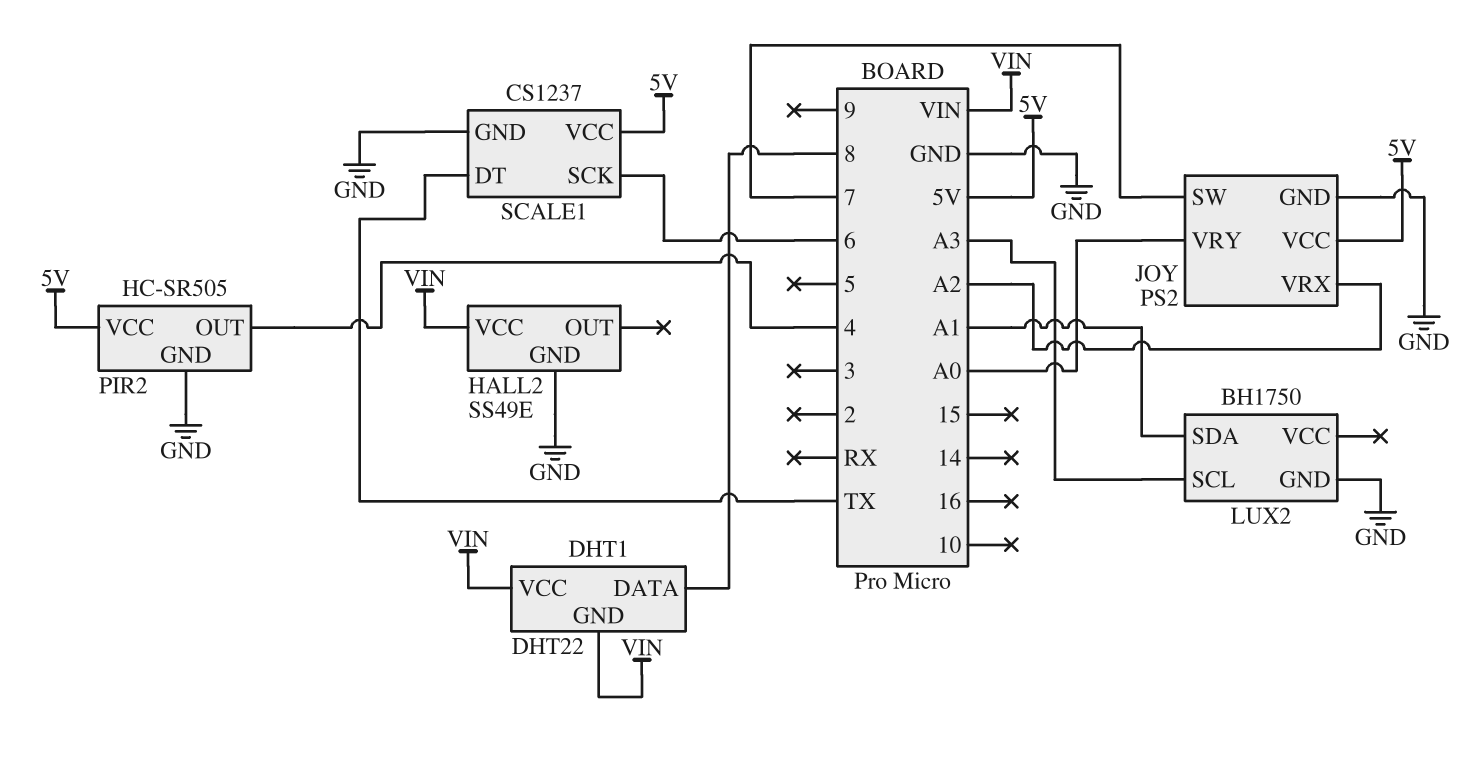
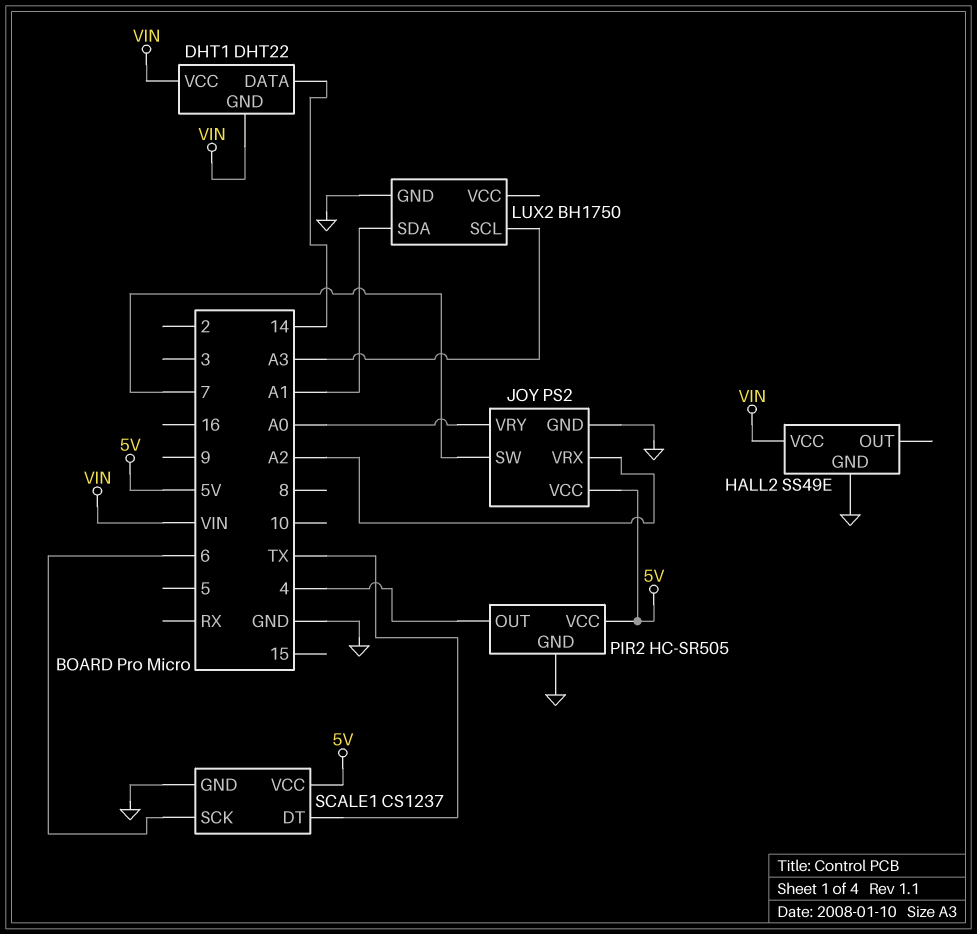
DHT1 pin DATA: 8 -> 14

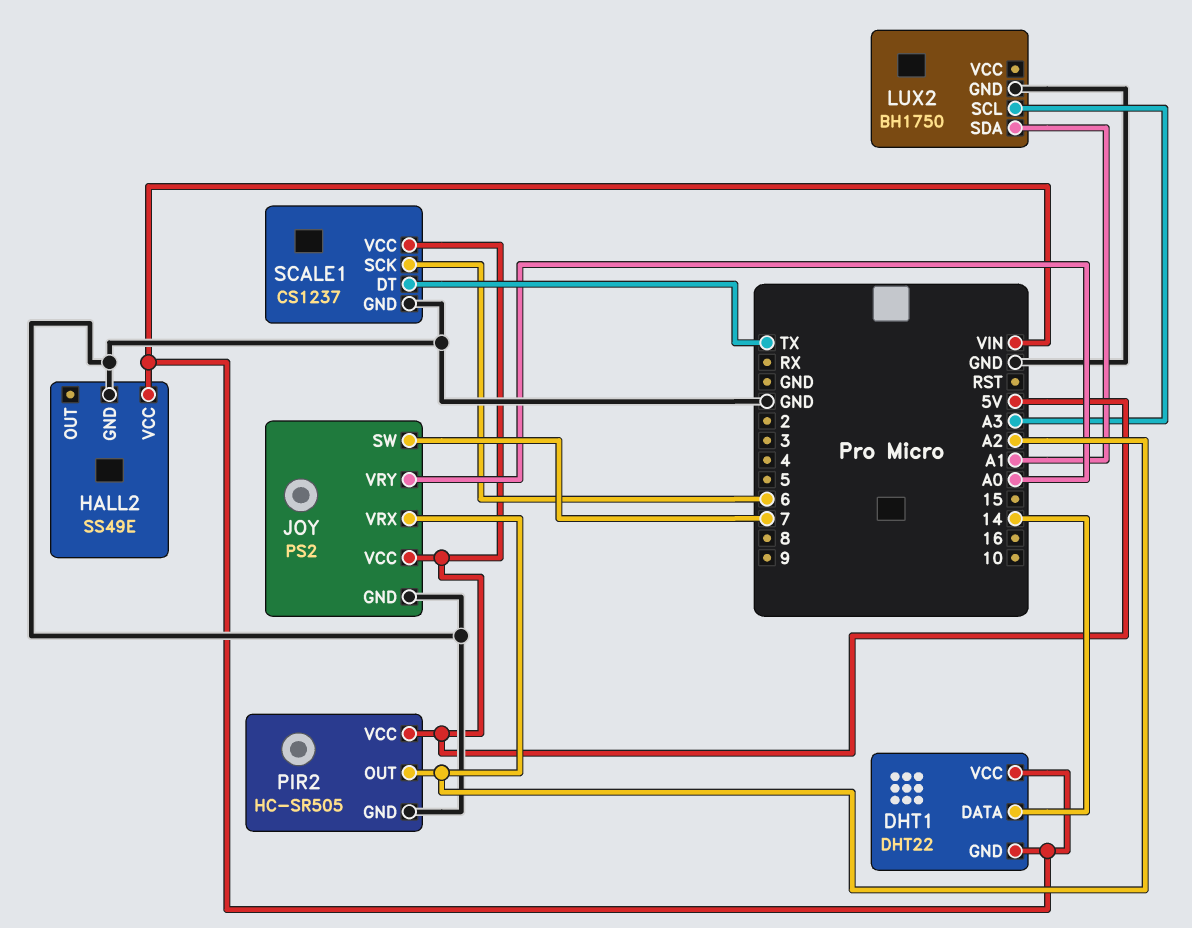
PIR2 pin OUT: 4 -> A2

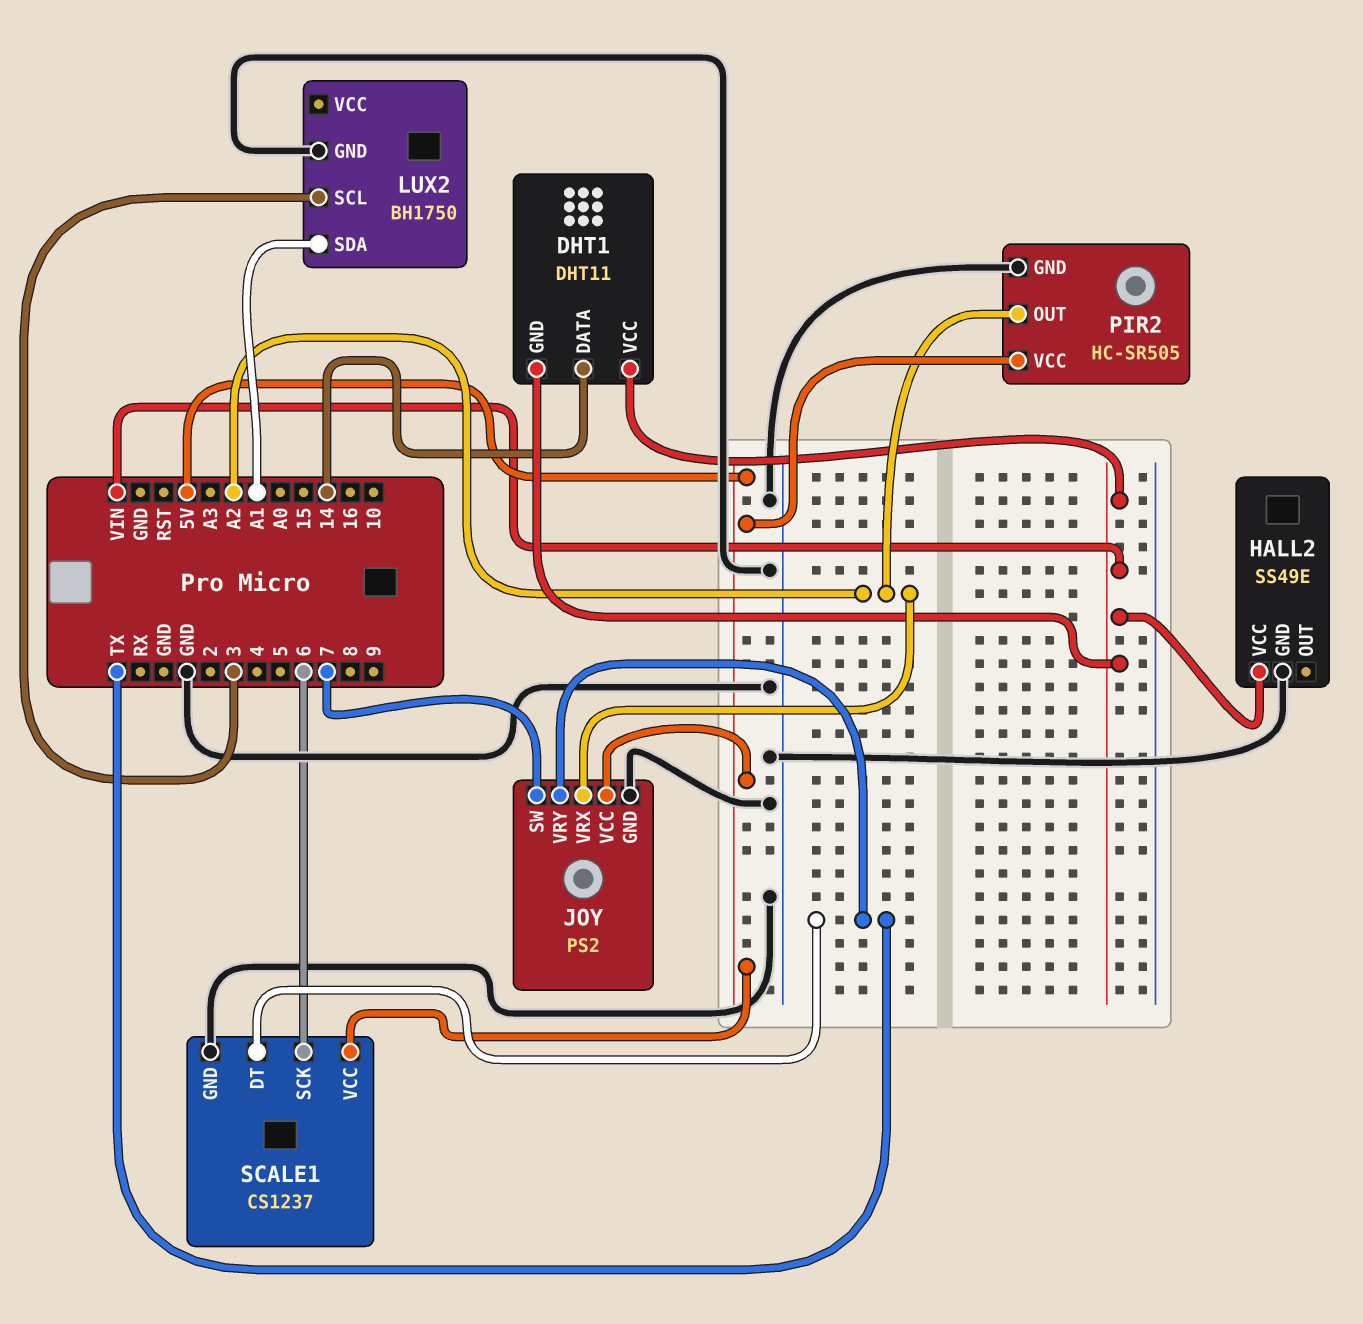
DHT1: DHT22 -> DHT11
JOY pin VRY: A0 -> TX
LUX2 pin SCL: A3 -> 3

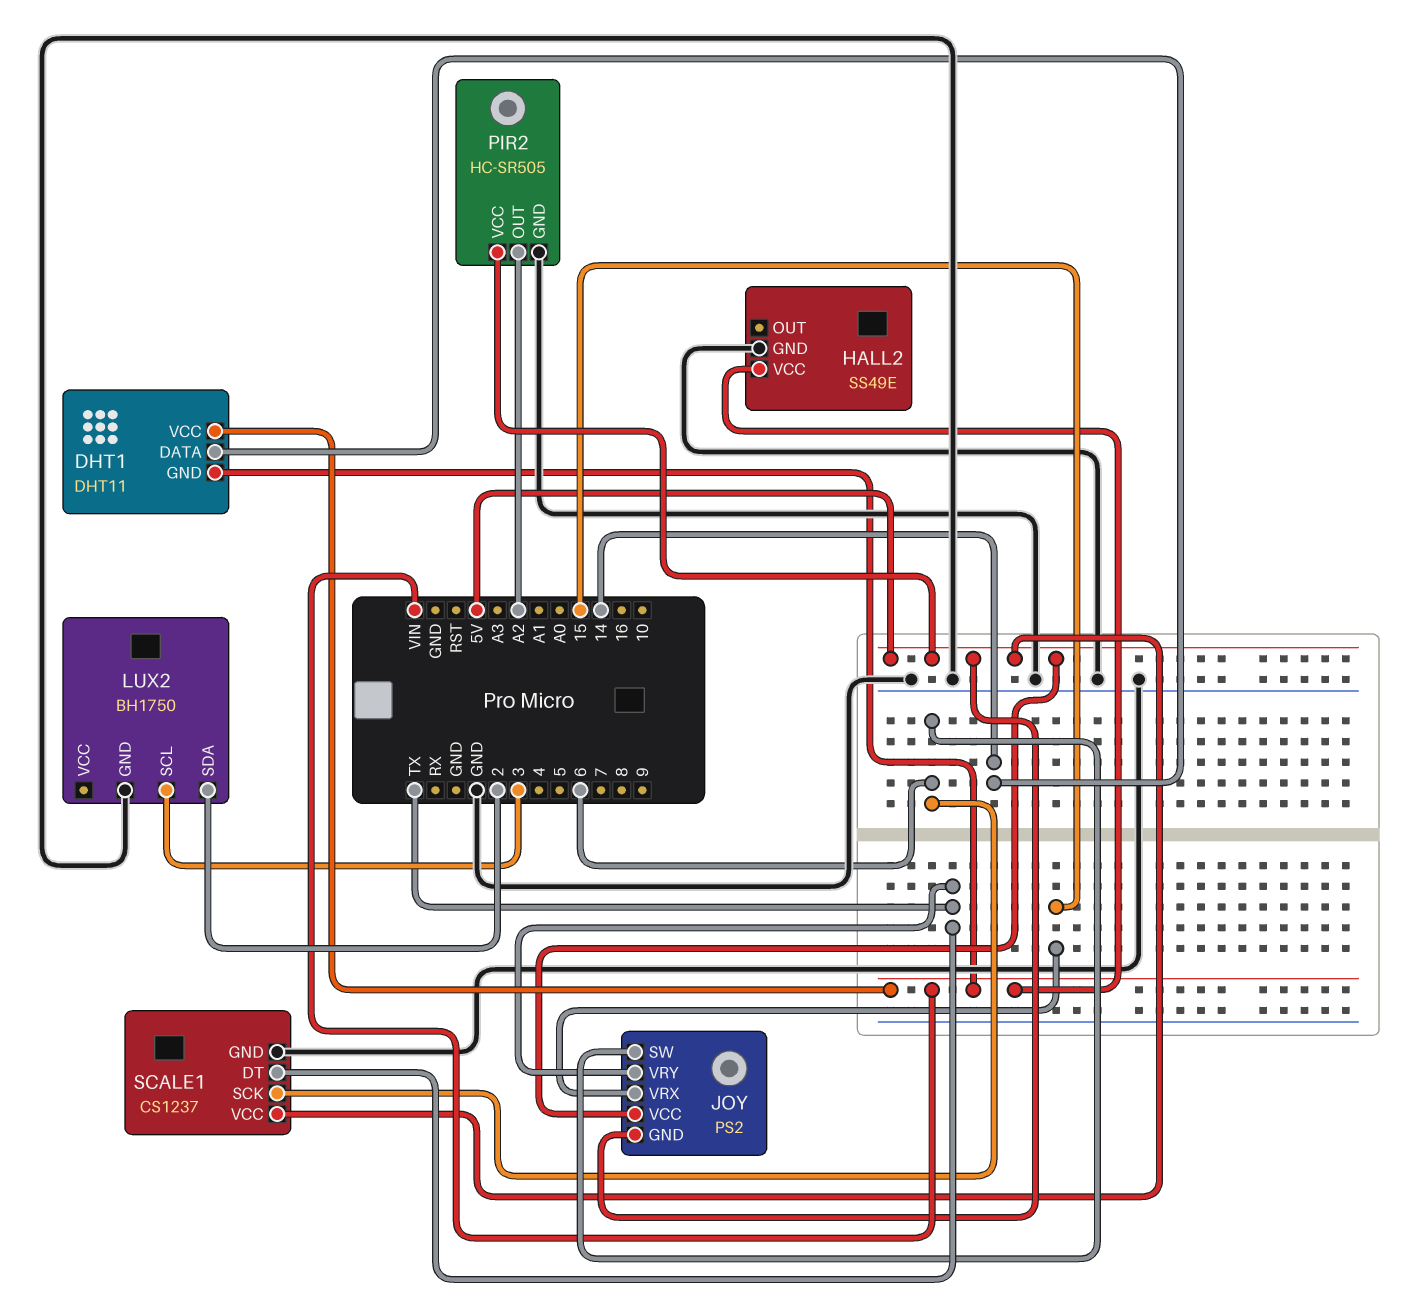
JOY pin GND: GND -> 5V
JOY pin SW: 7 -> 6
JOY pin VRX: A2 -> 15
LUX2 pin SDA: A1 -> 2

